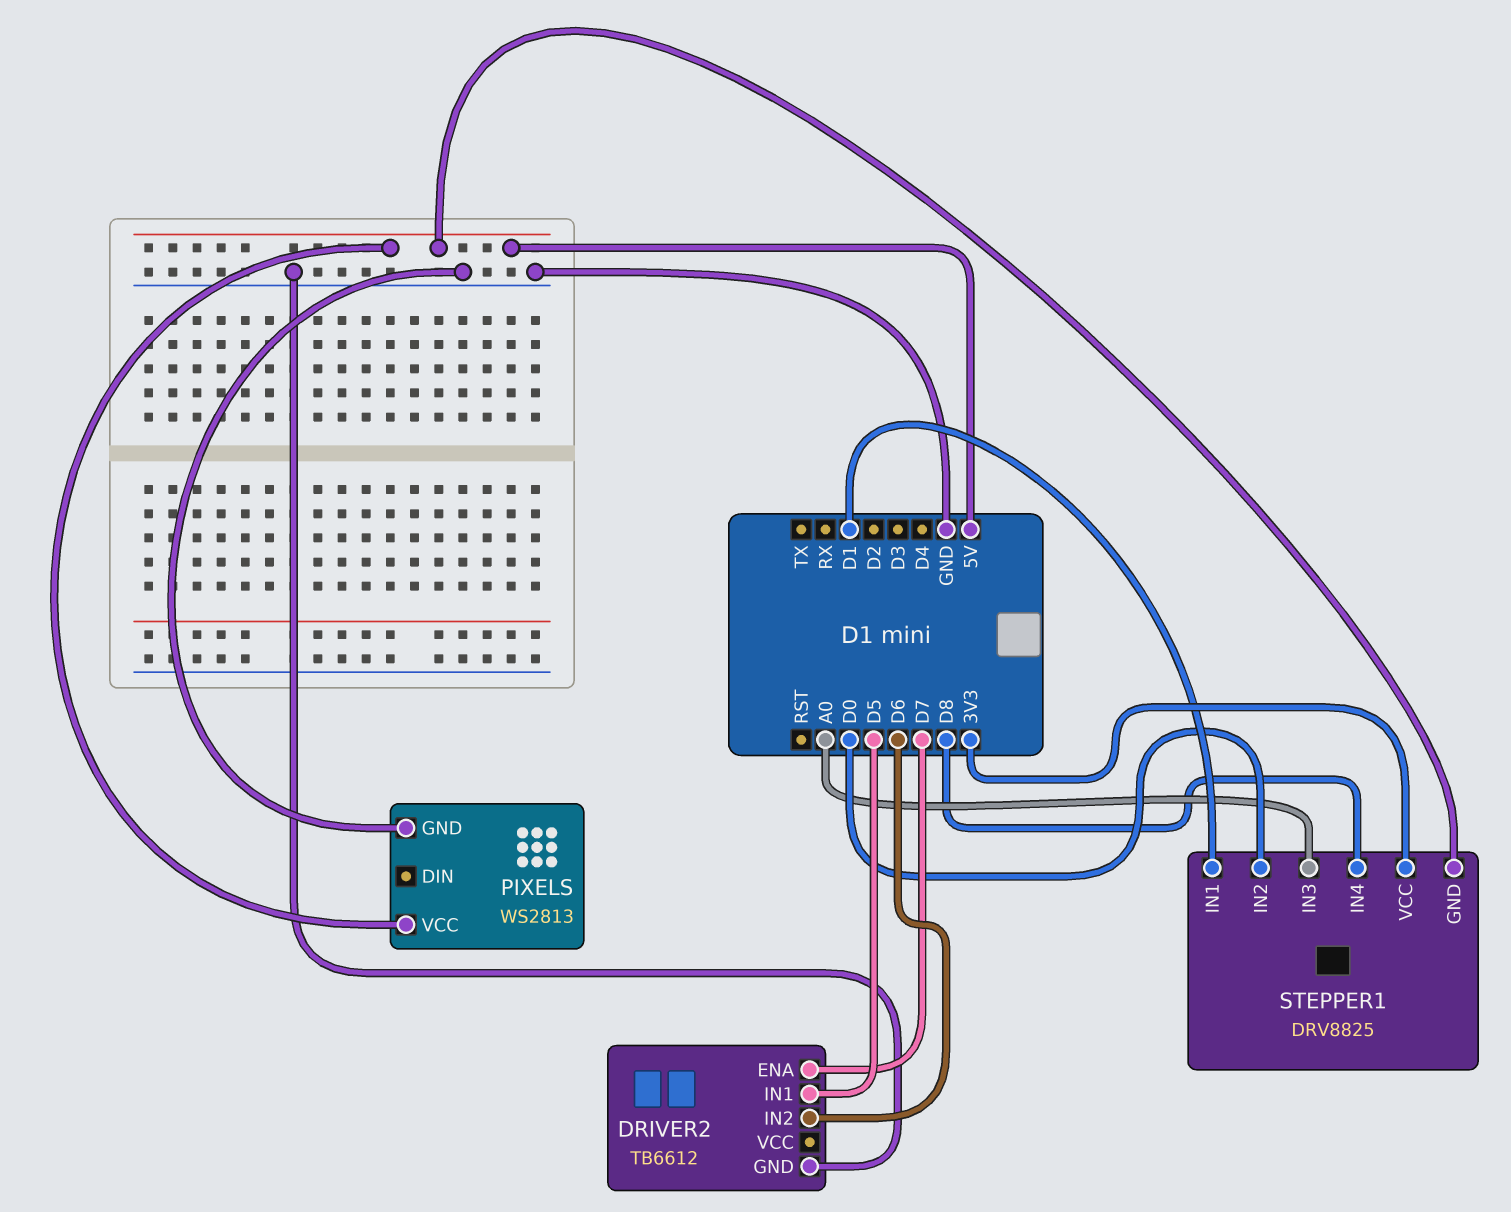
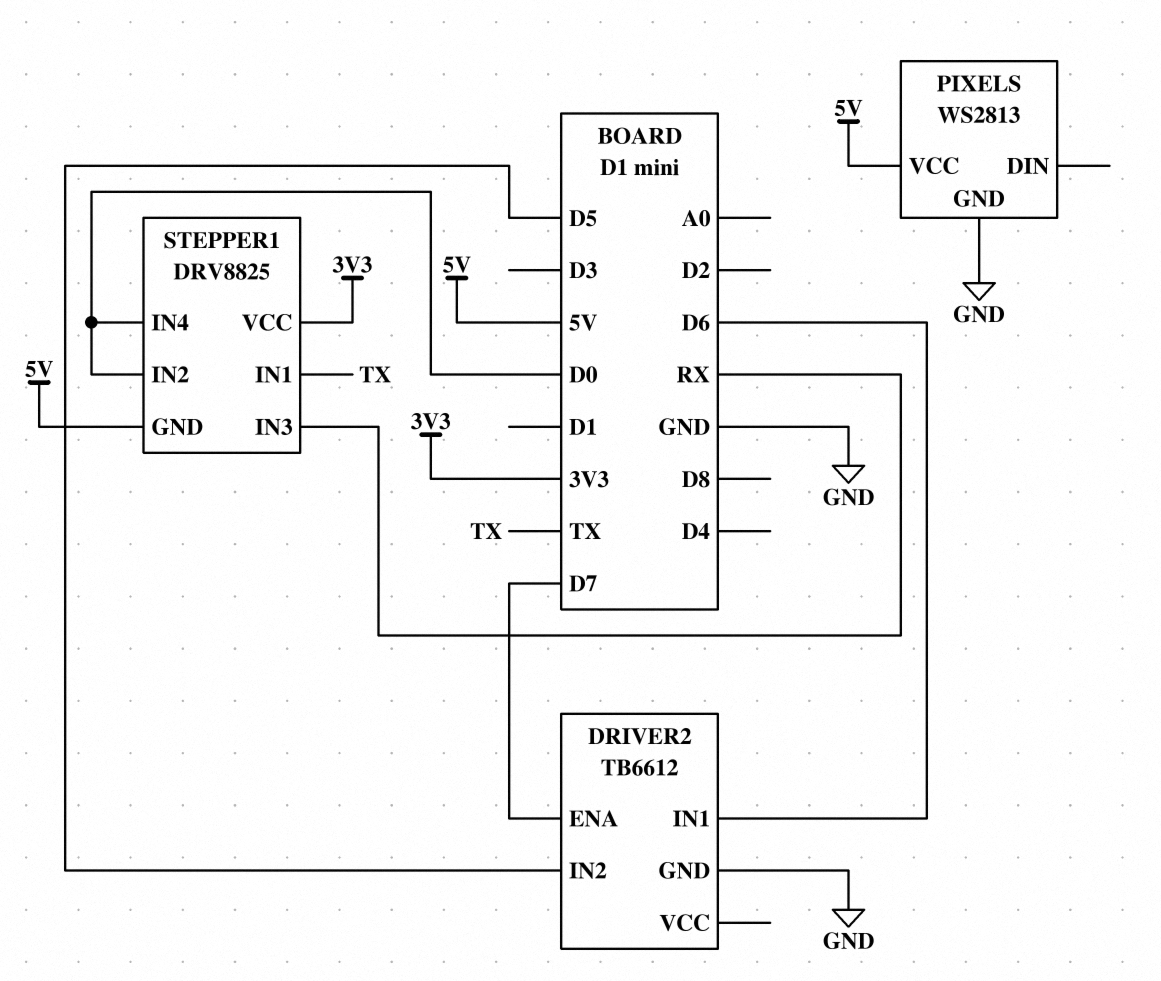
DRIVER2 pin IN1: D5 -> D6
DRIVER2 pin IN2: D6 -> D5
STEPPER1 pin IN1: D1 -> TX
STEPPER1 pin IN3: A0 -> RX
STEPPER1 pin IN4: D8 -> D0

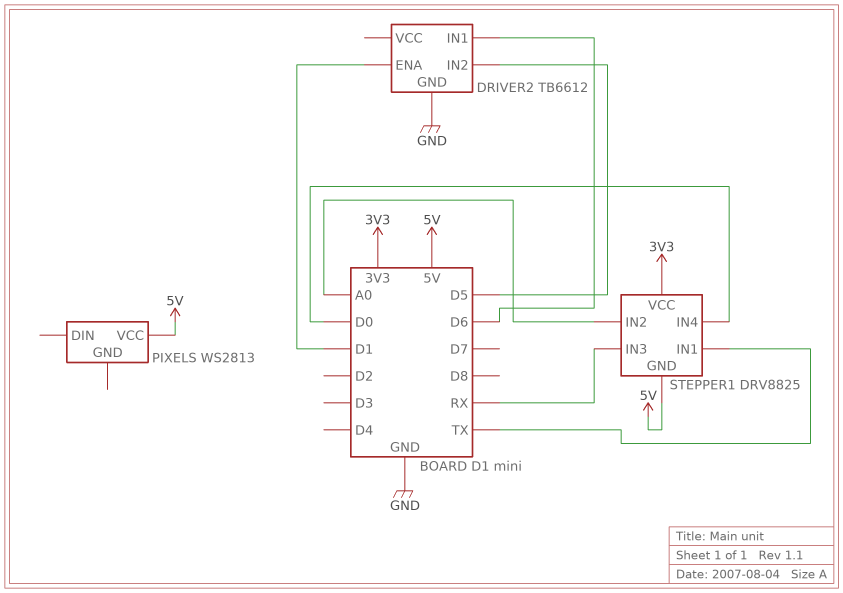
DRIVER2 pin ENA: D7 -> D1
PIXELS pin GND: GND -> none
STEPPER1 pin IN2: D0 -> A0

